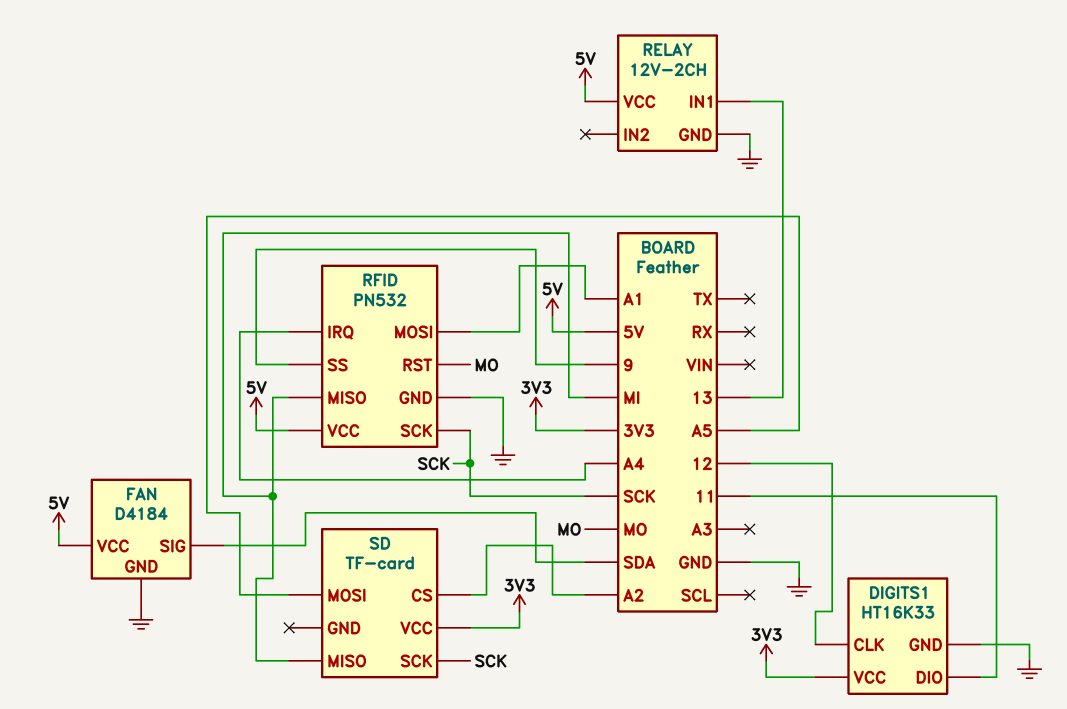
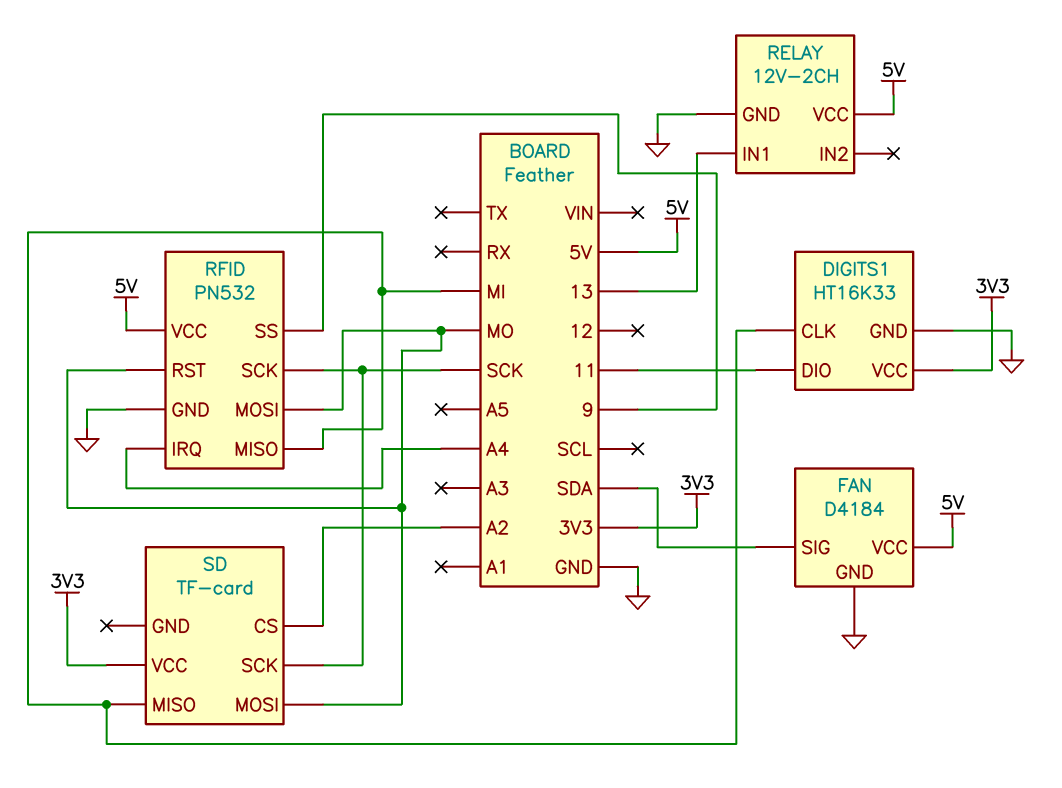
DIGITS1 pin CLK: 12 -> MI
RFID pin MOSI: A1 -> MO
SD pin MOSI: A5 -> MO

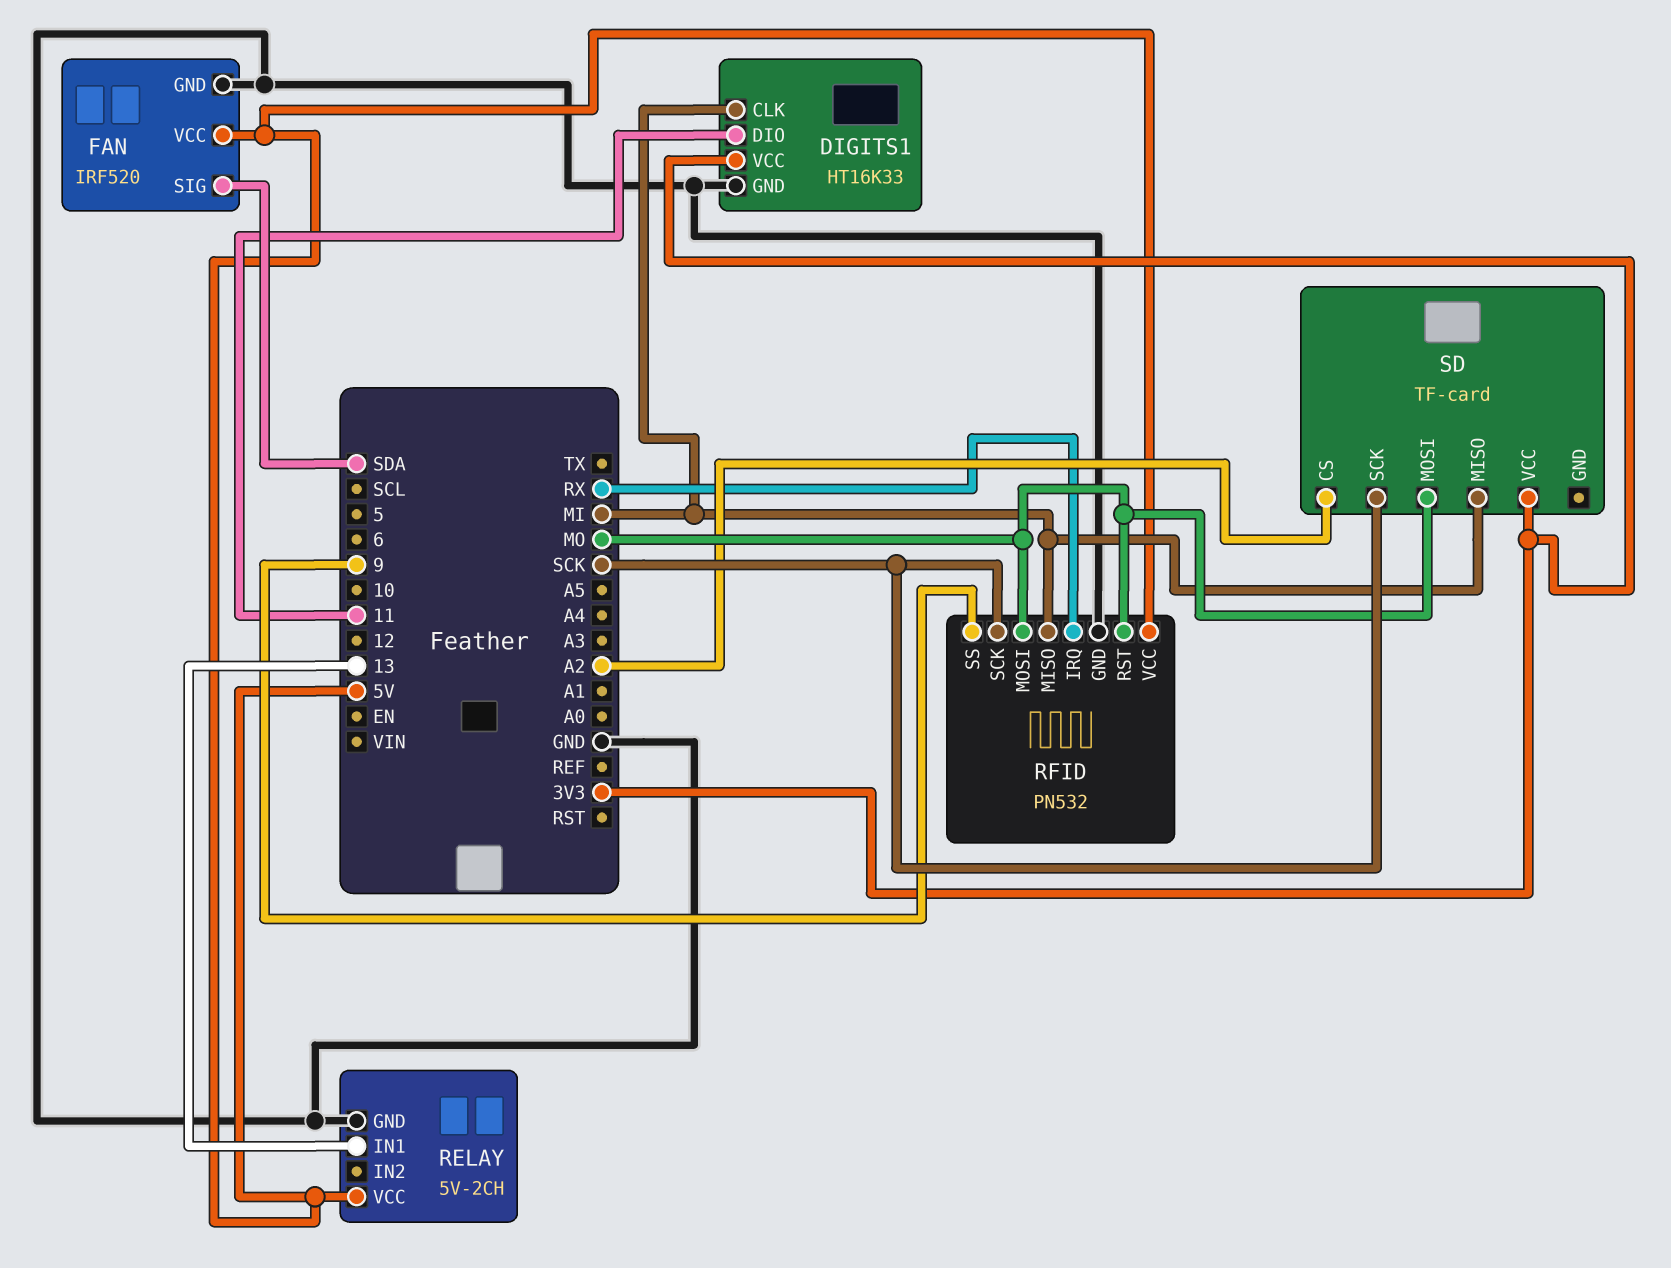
FAN: D4184 -> IRF520
RELAY: 12V-2CH -> 5V-2CH
RFID pin IRQ: A4 -> RX

